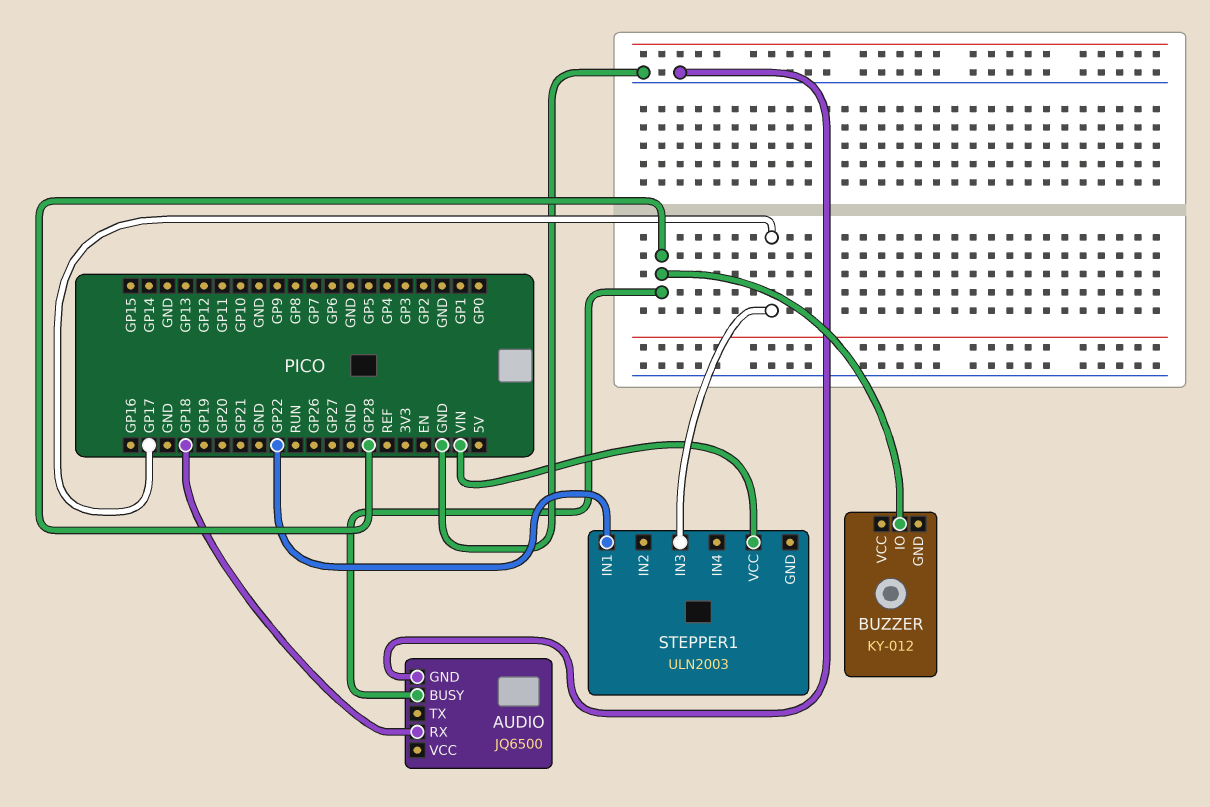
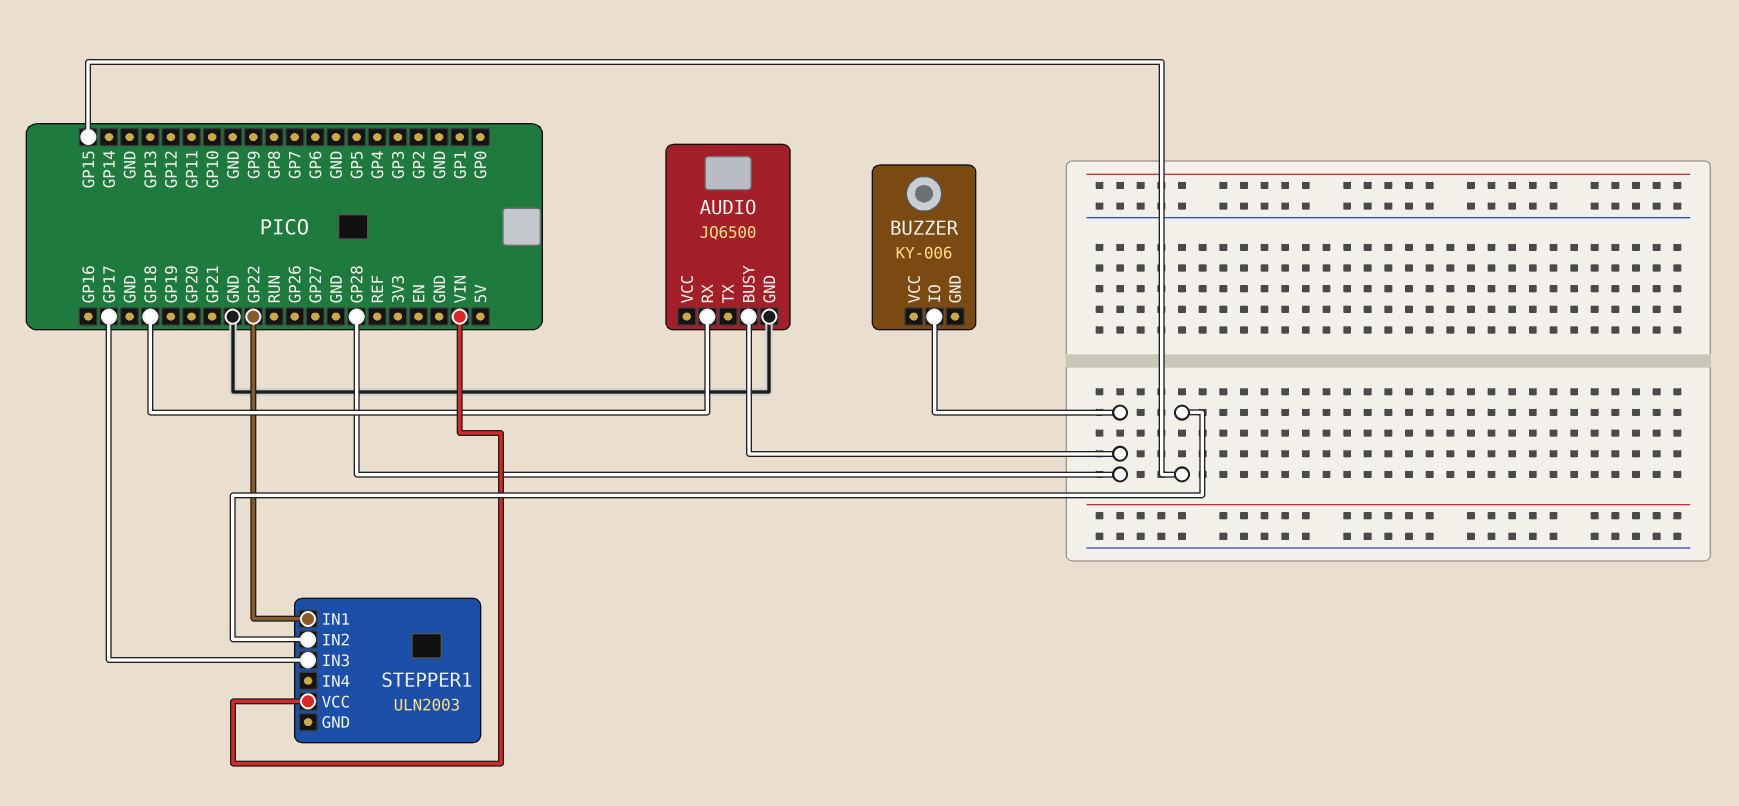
BUZZER: KY-012 -> KY-006
STEPPER1 pin IN2: none -> GP15

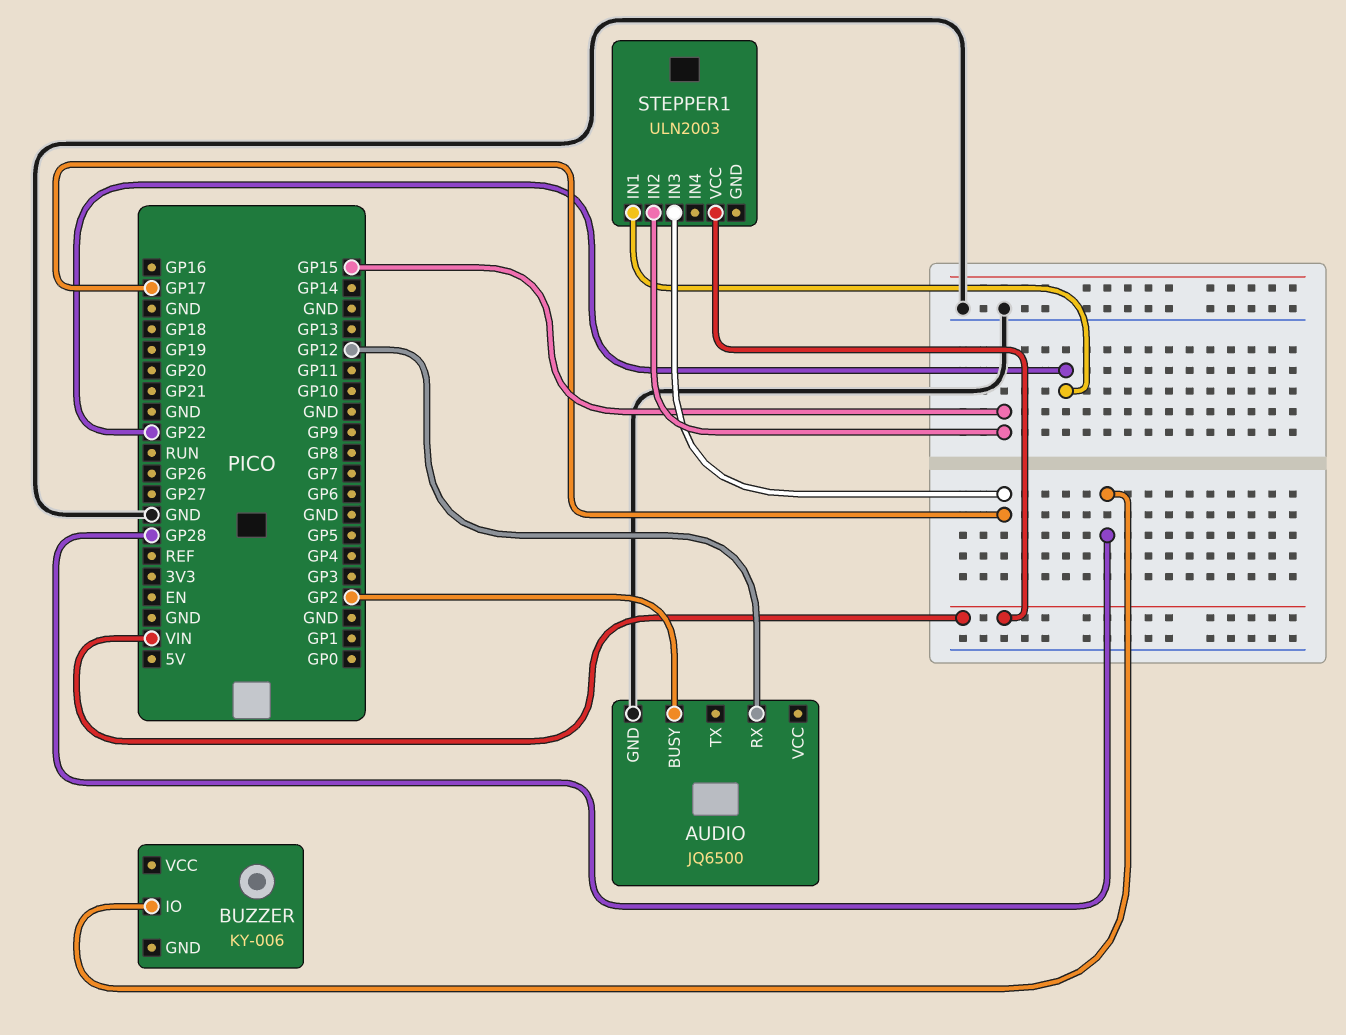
AUDIO pin BUSY: GP28 -> GP2
AUDIO pin RX: GP18 -> GP12

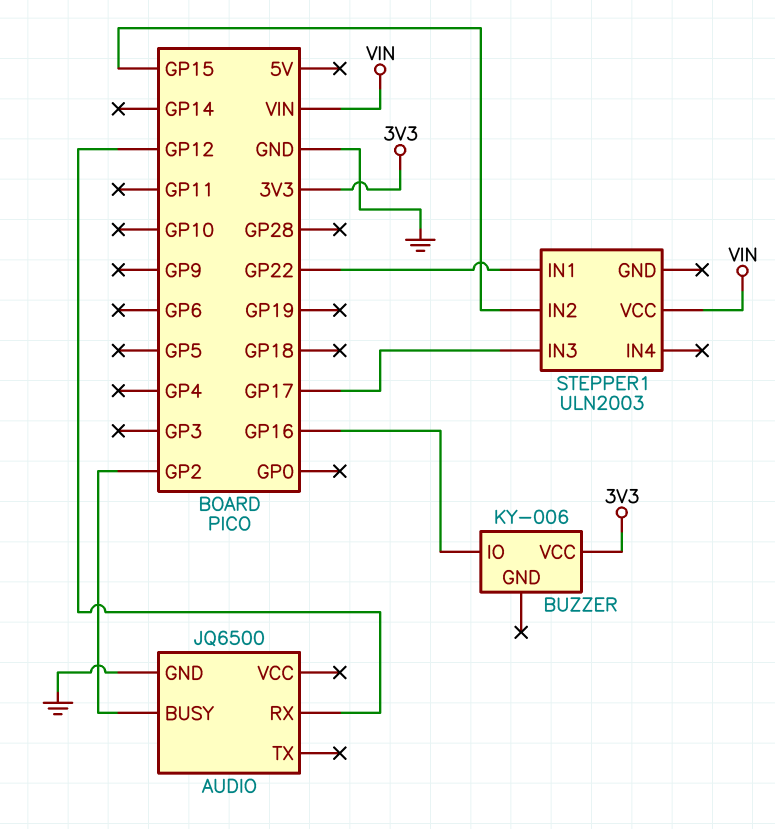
BUZZER pin IO: GP28 -> GP16
BUZZER pin VCC: none -> 3V3

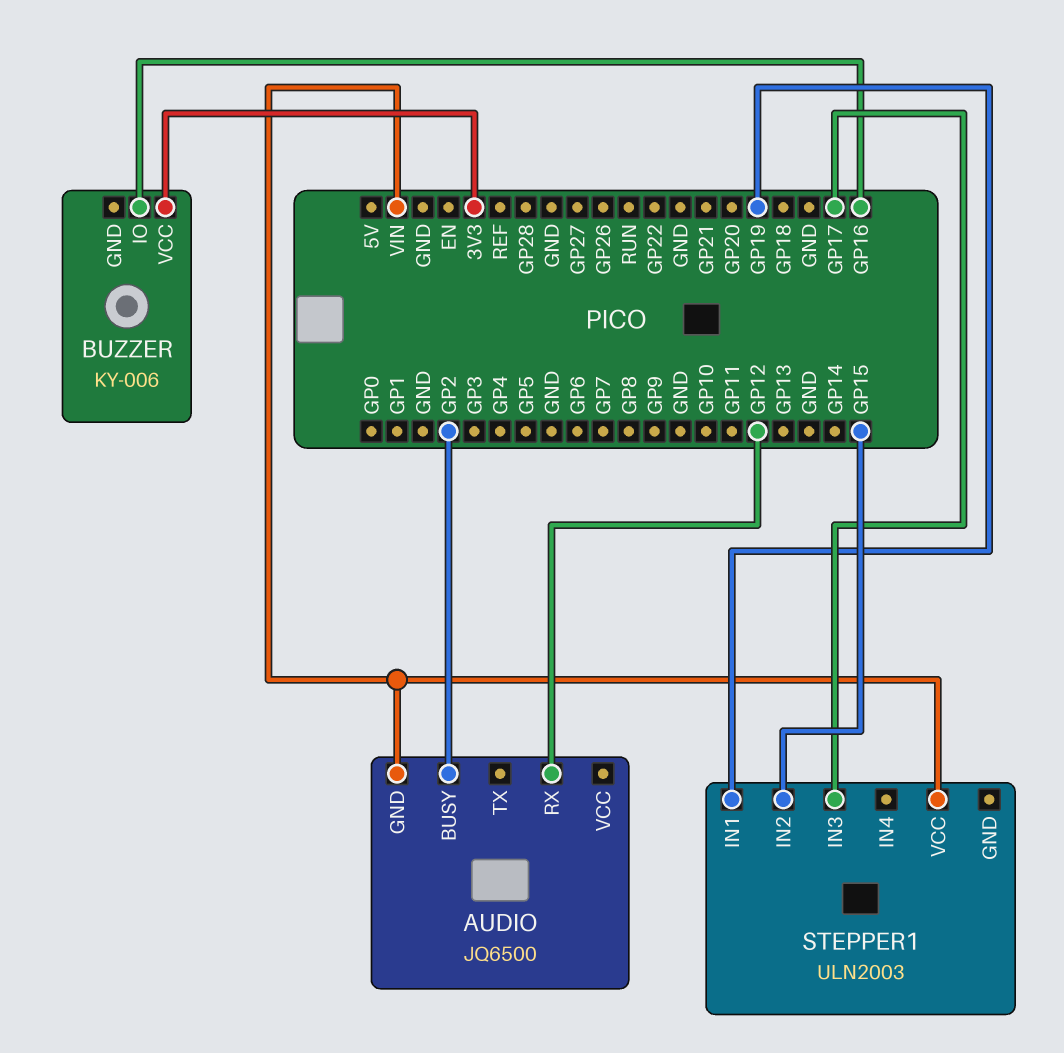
AUDIO pin GND: GND -> VIN
STEPPER1 pin IN1: GP22 -> GP19

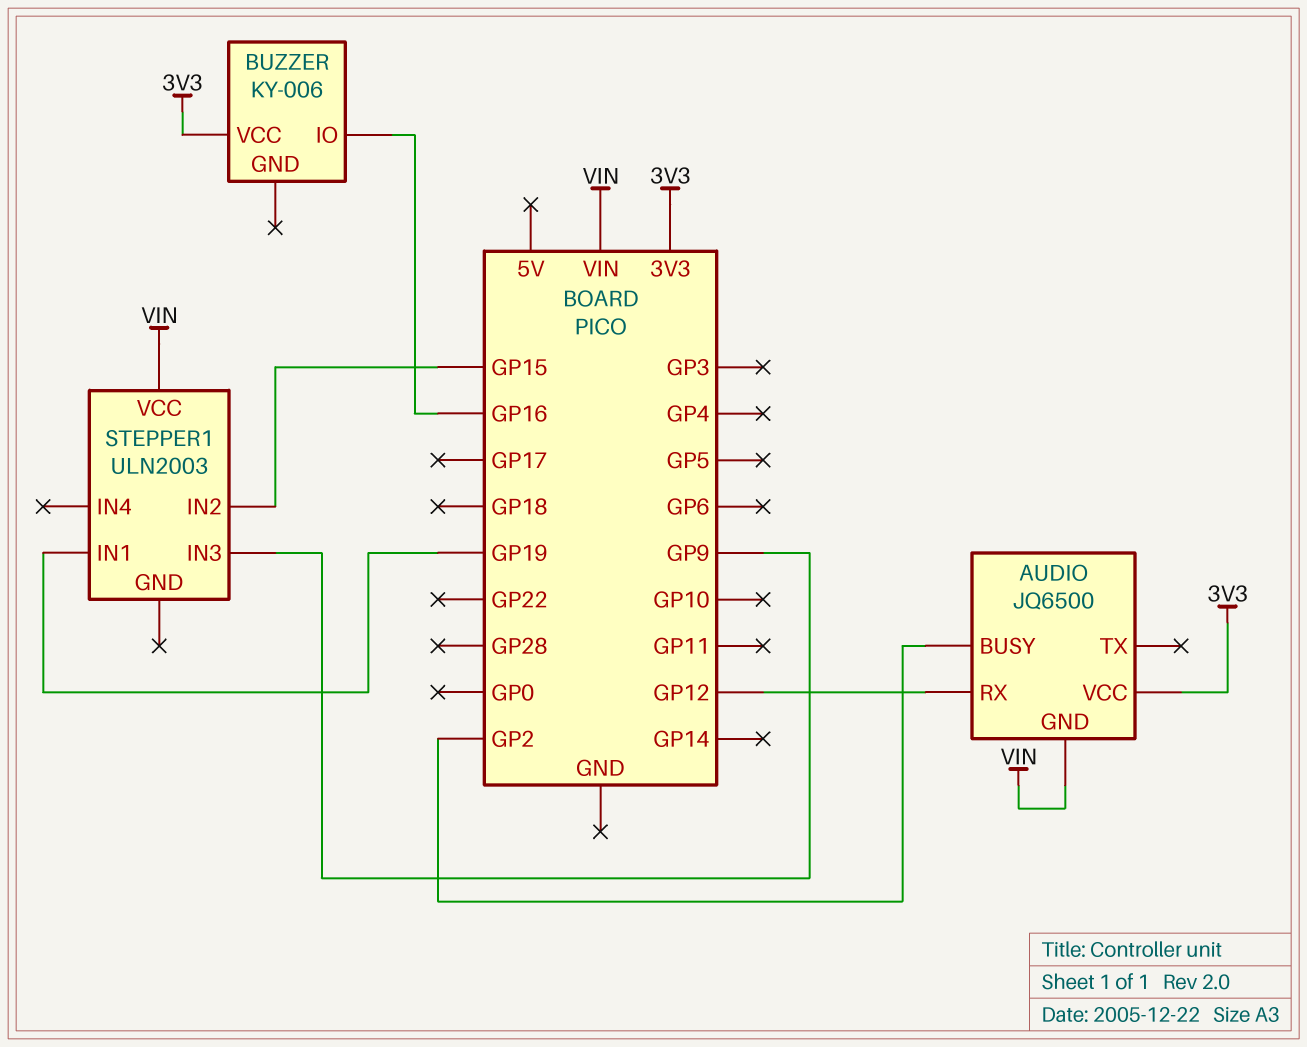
AUDIO pin VCC: none -> 3V3
STEPPER1 pin IN3: GP17 -> GP9

